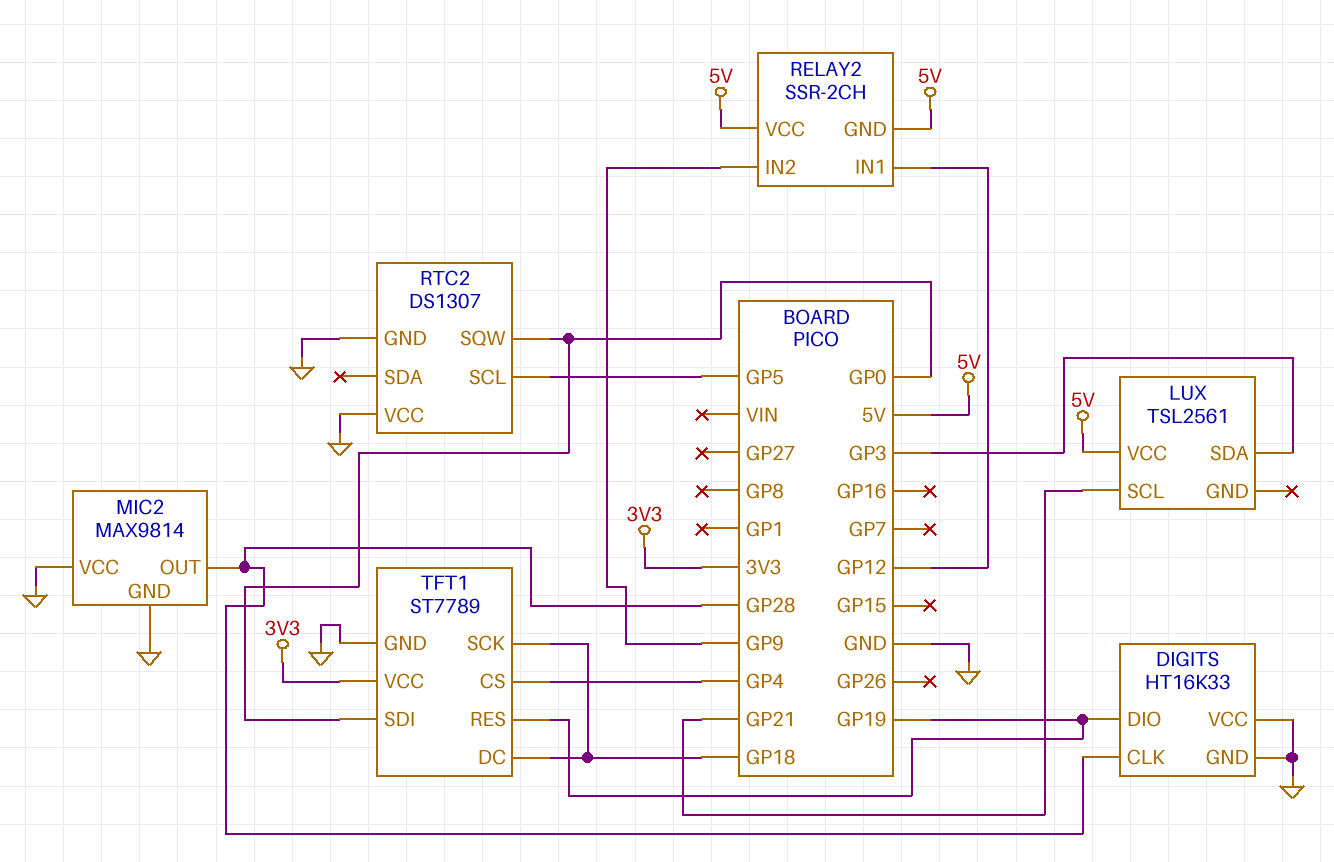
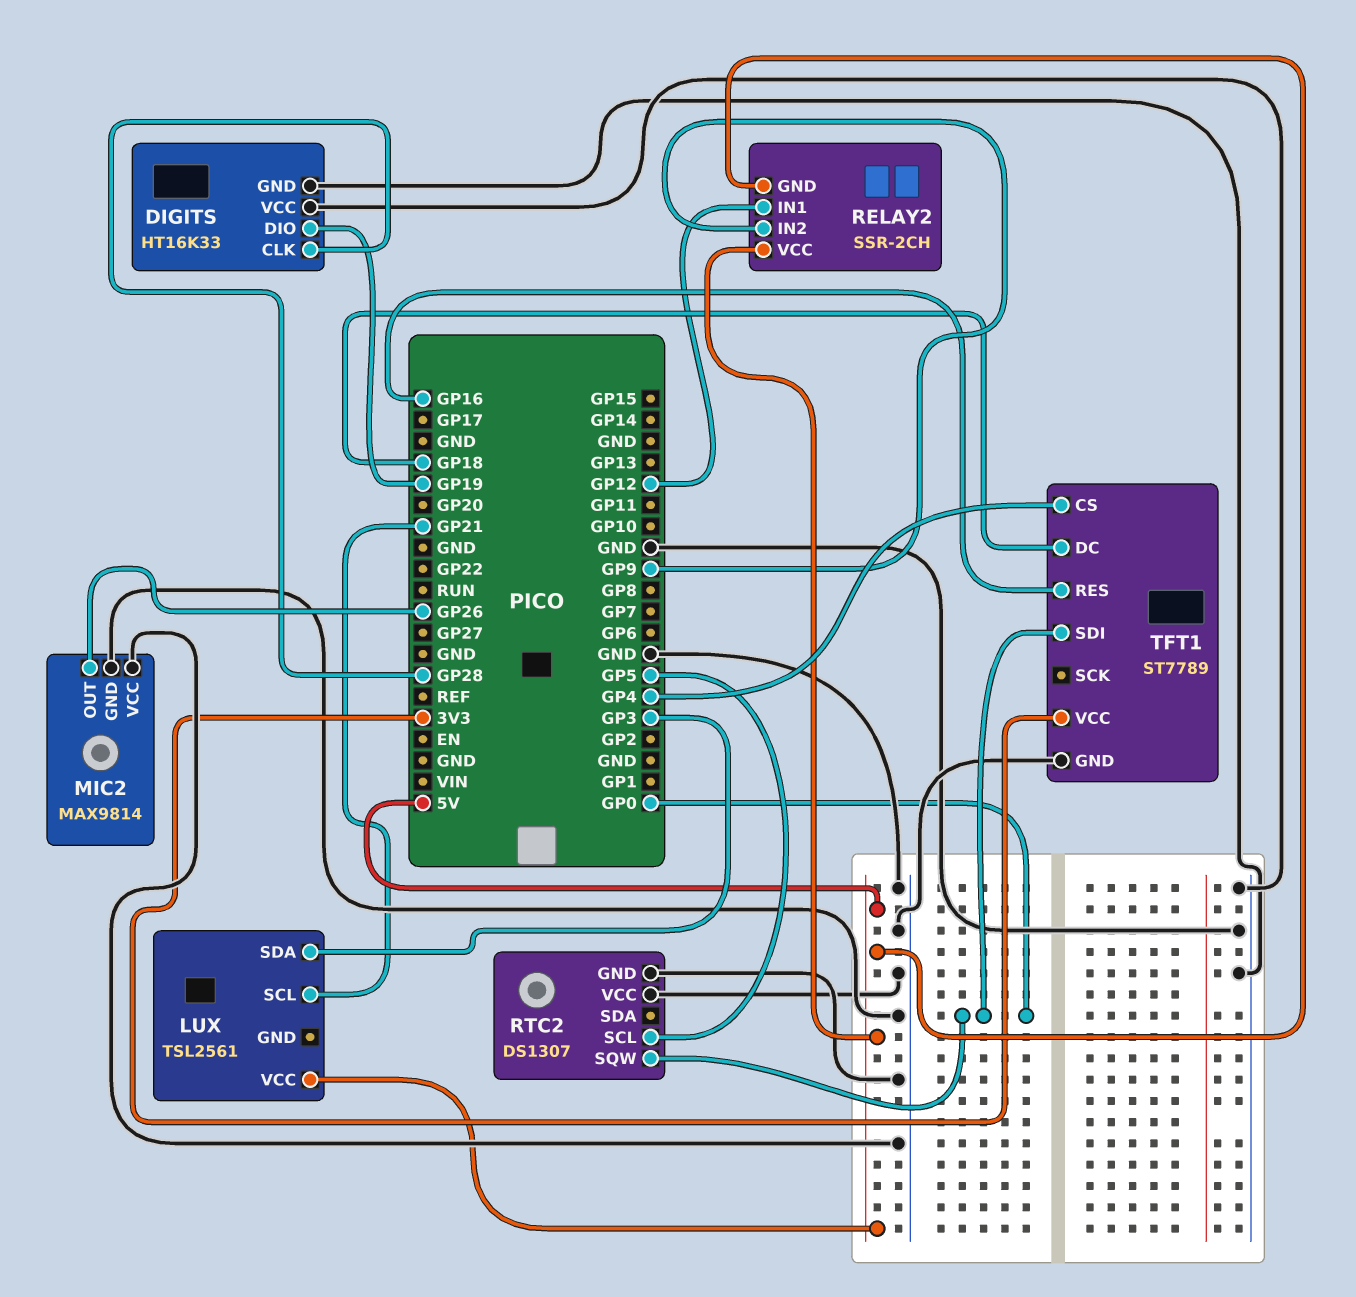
MIC2 pin OUT: GP28 -> GP26
TFT1 pin RES: GP19 -> GP16
TFT1 pin SCK: GP18 -> none

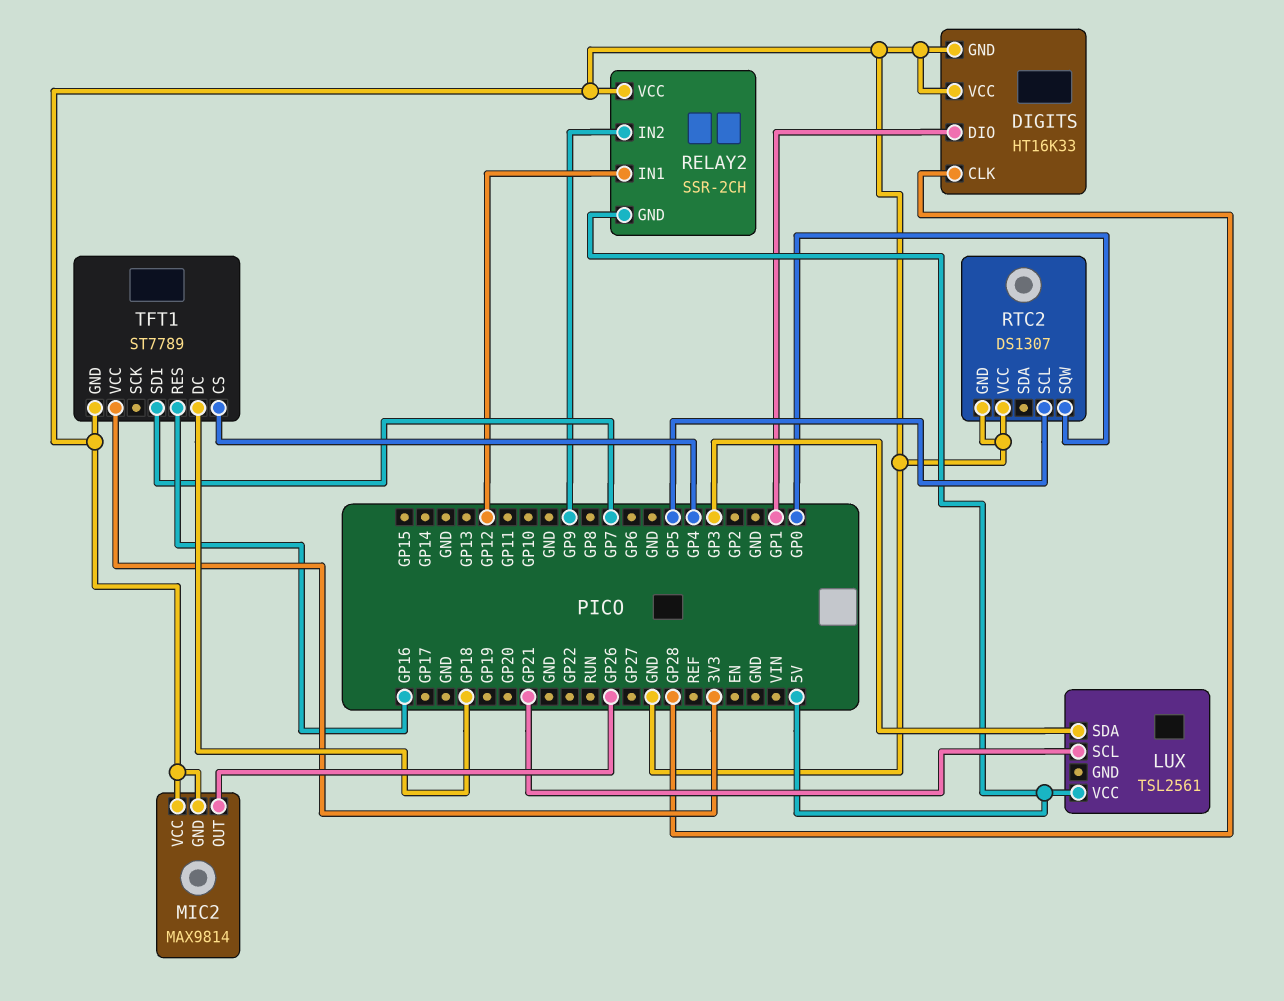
DIGITS pin DIO: GP19 -> GP1
RELAY2 pin VCC: 5V -> GND
TFT1 pin SDI: GP0 -> GP7

